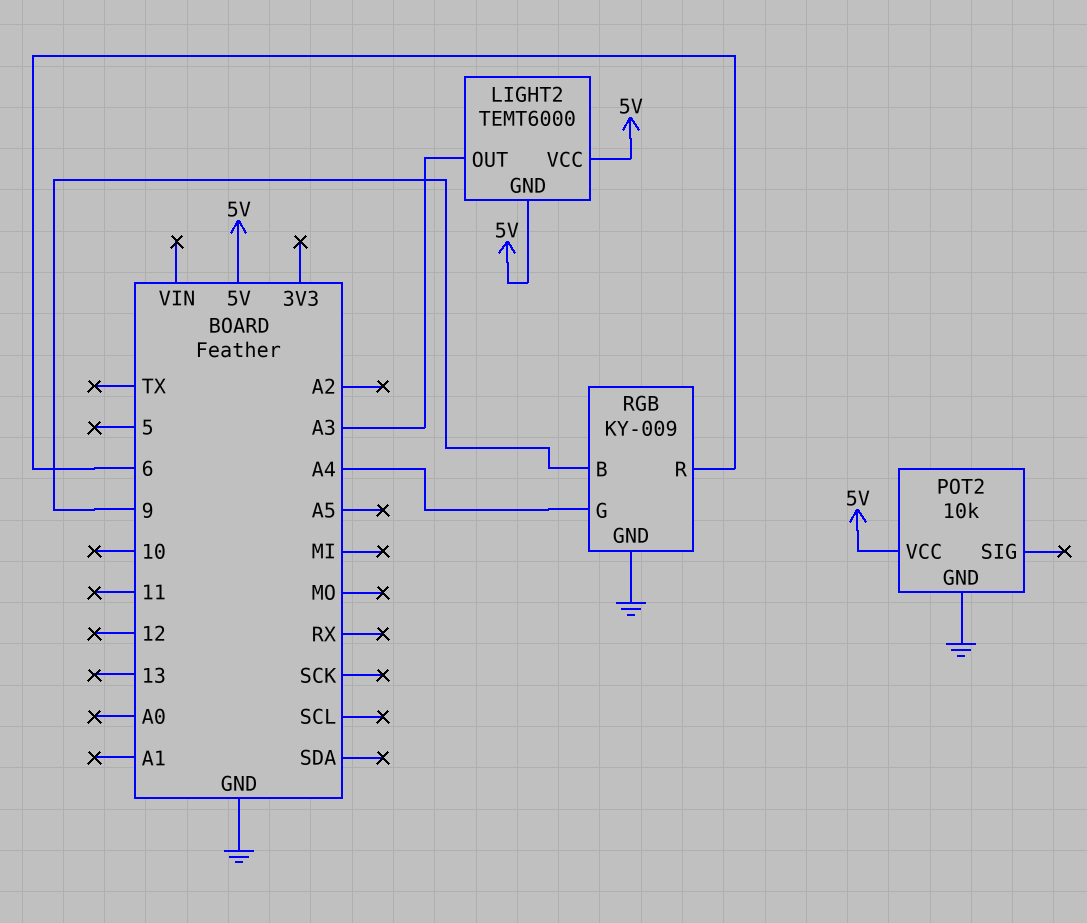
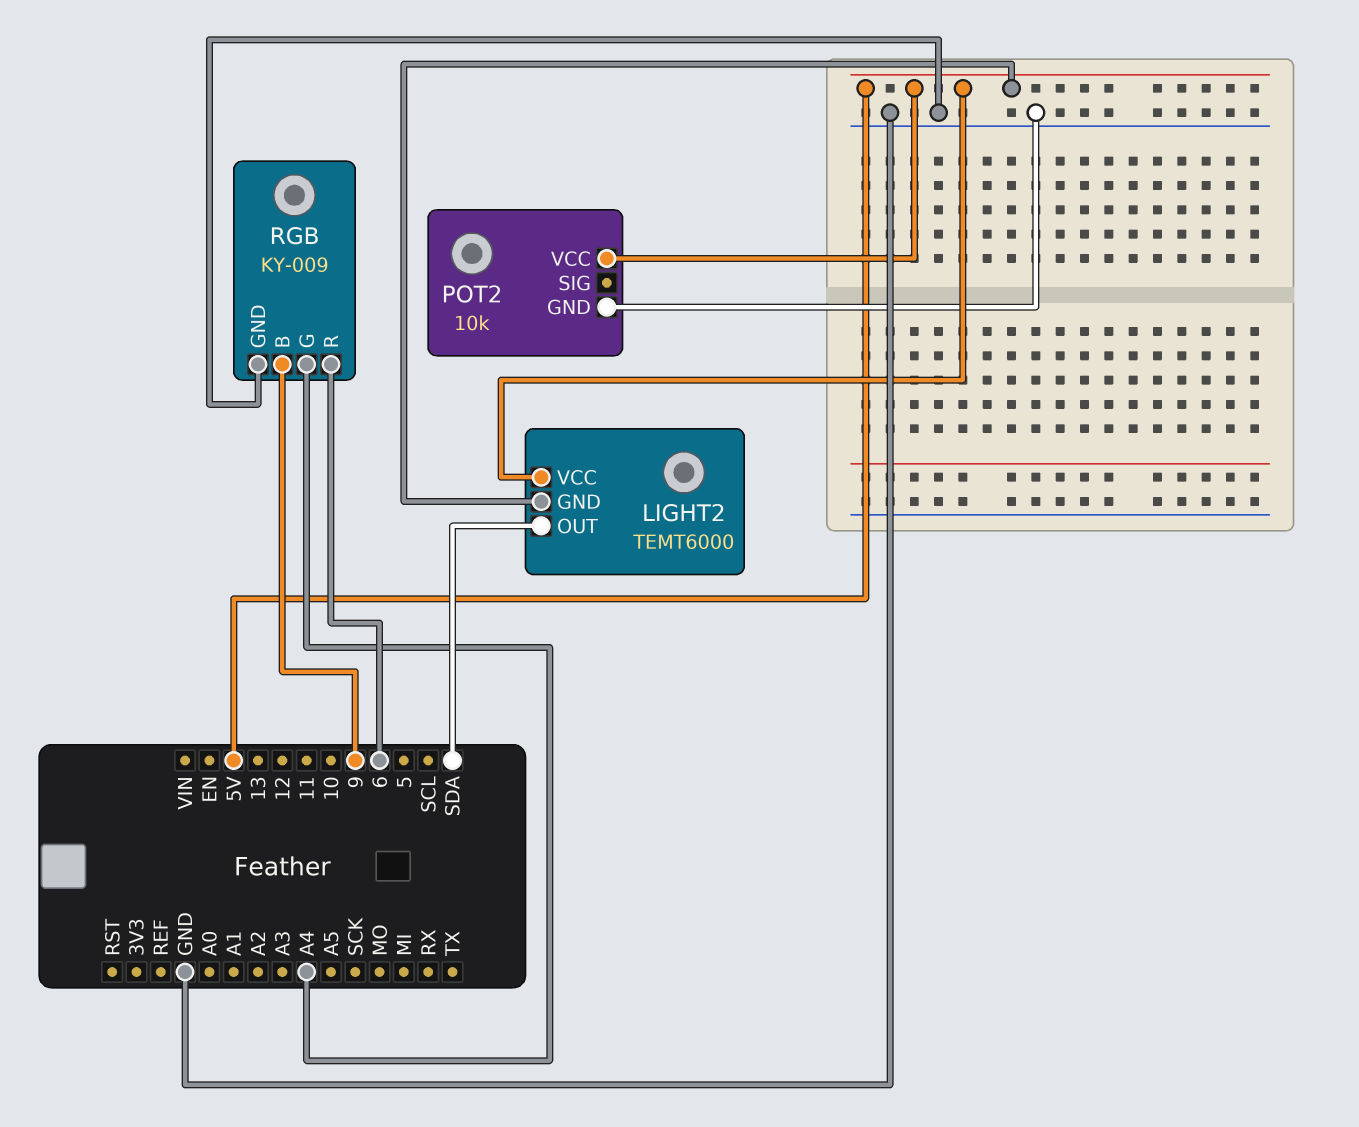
LIGHT2 pin OUT: A3 -> SDA

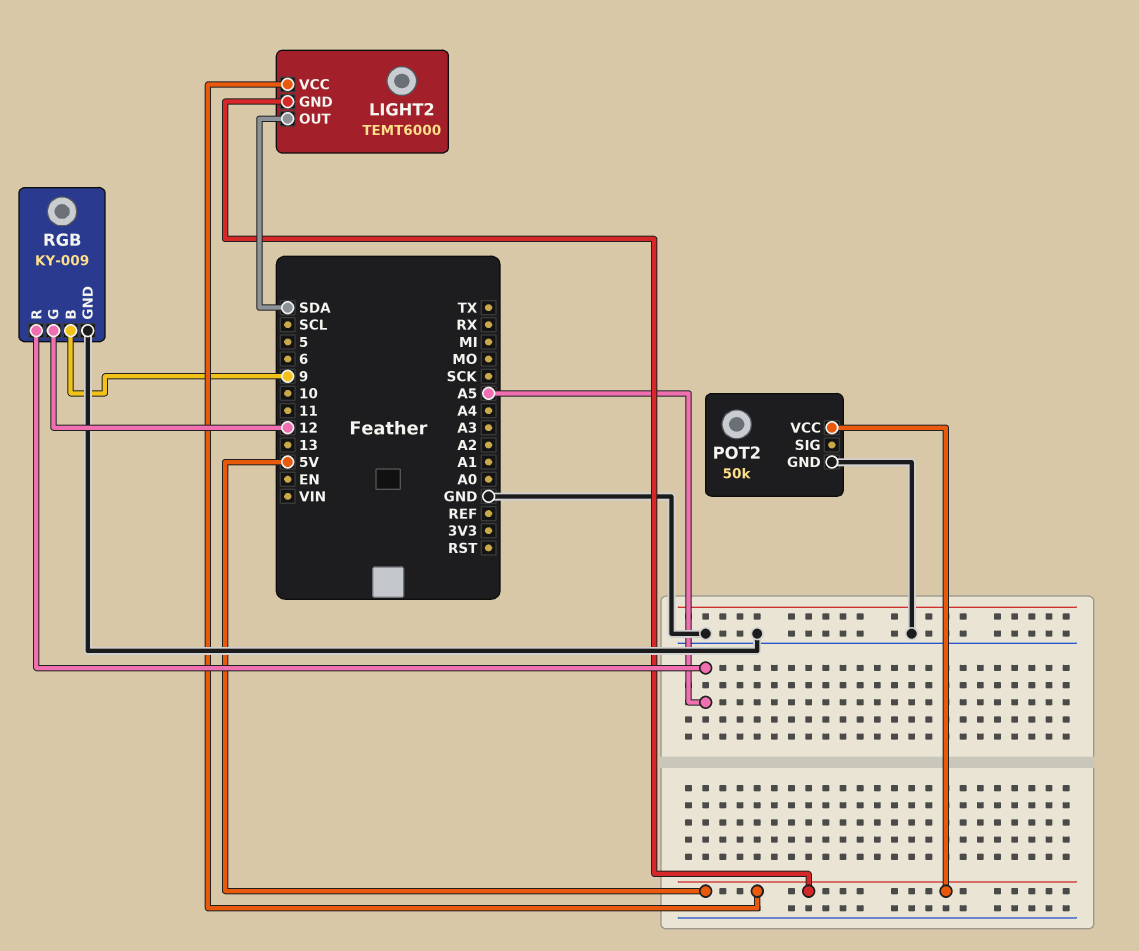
POT2: 10k -> 50k
RGB pin G: A4 -> 12
RGB pin R: 6 -> A5

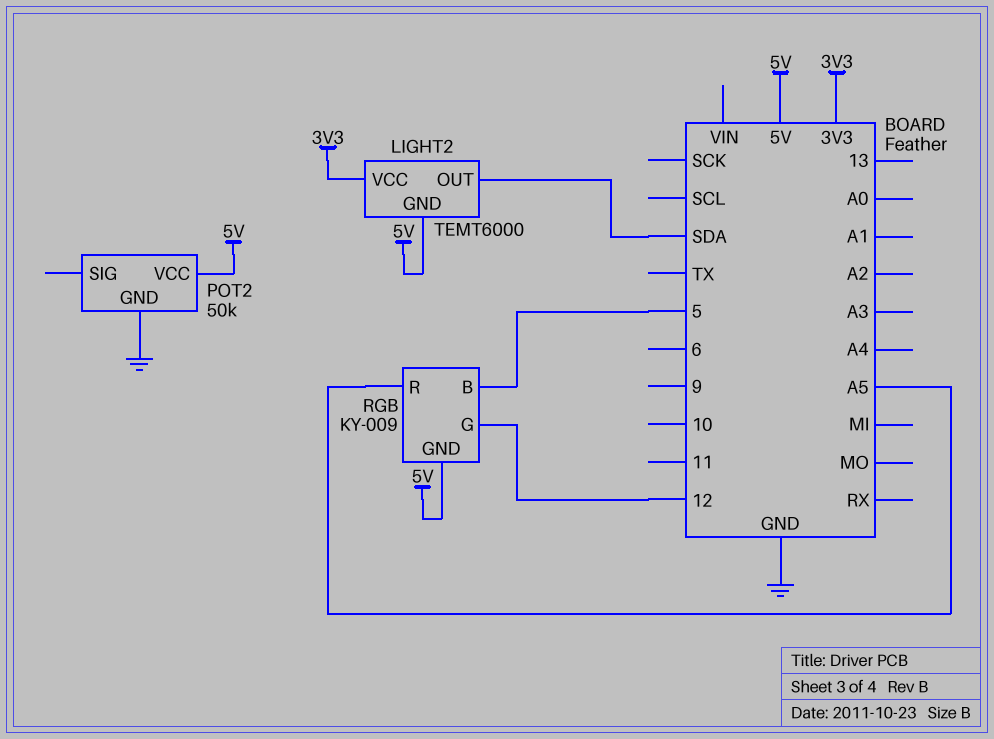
LIGHT2 pin VCC: 5V -> 3V3
RGB pin B: 9 -> 5
RGB pin GND: GND -> 5V

